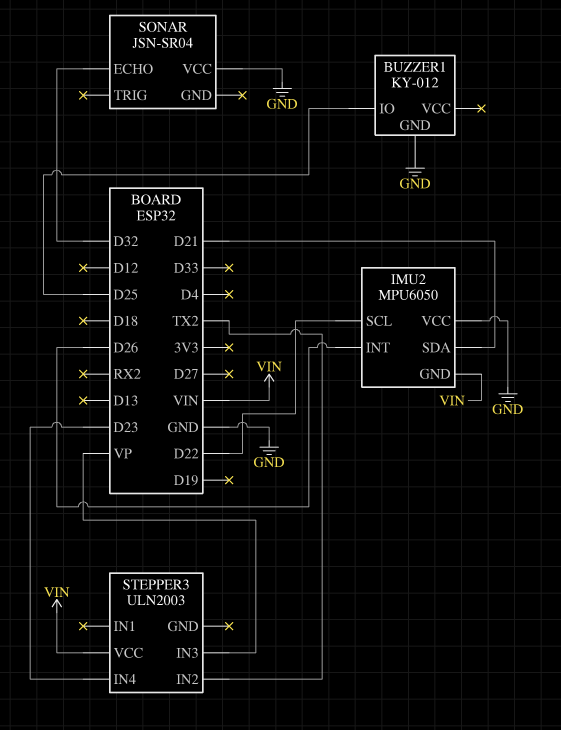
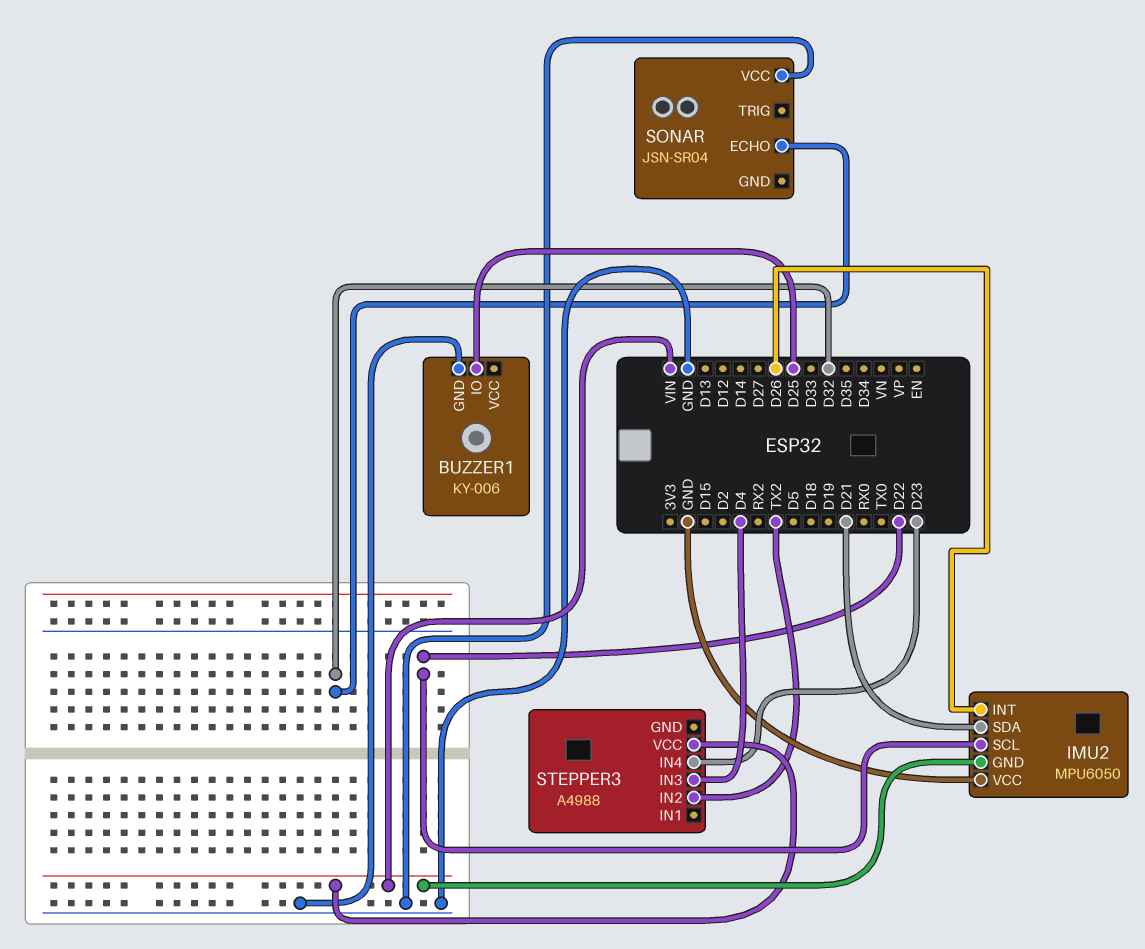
BUZZER1: KY-012 -> KY-006
STEPPER3: ULN2003 -> A4988
STEPPER3 pin IN3: VP -> D4

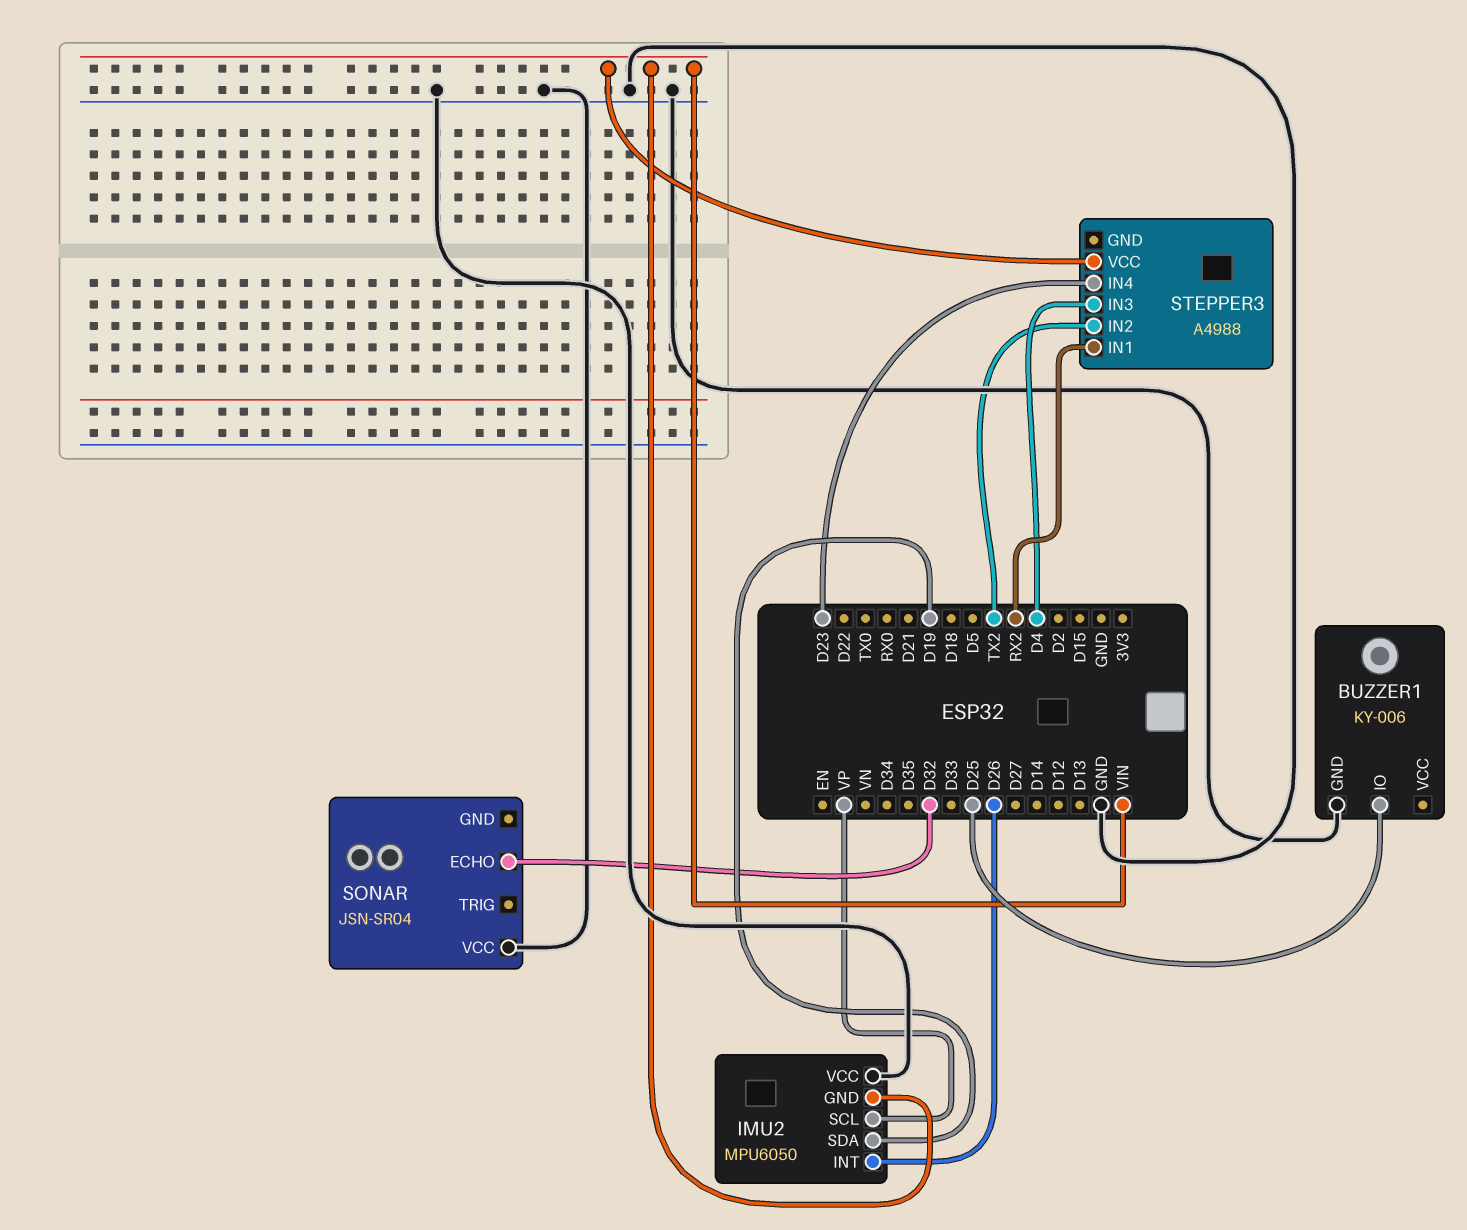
IMU2 pin SCL: D22 -> VP
IMU2 pin SDA: D21 -> D19
STEPPER3 pin IN1: none -> RX2

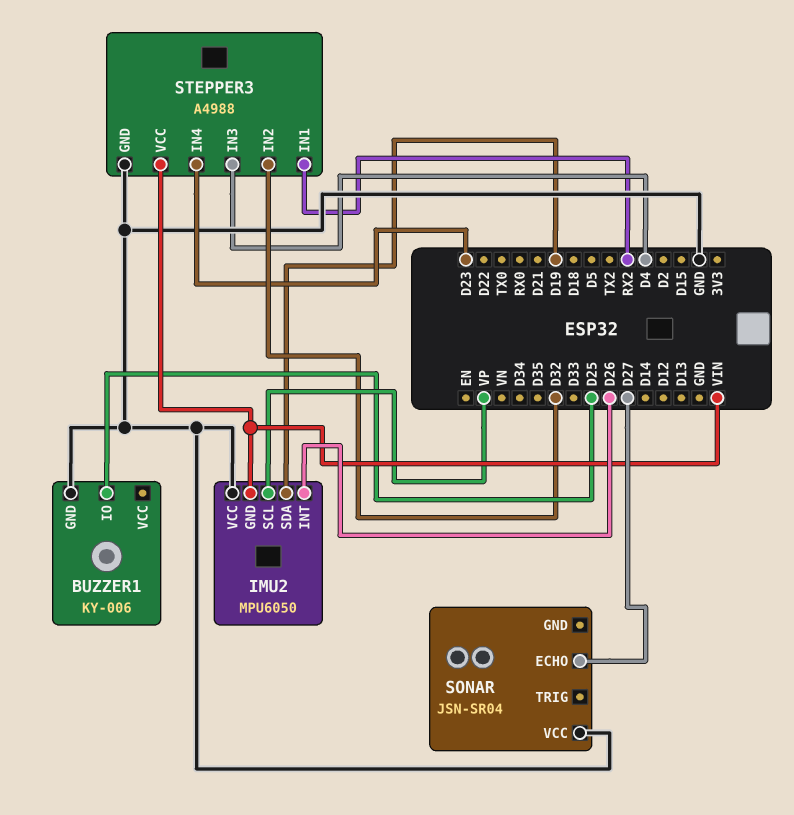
SONAR pin ECHO: D32 -> D27
STEPPER3 pin GND: none -> GND
STEPPER3 pin IN2: TX2 -> D32

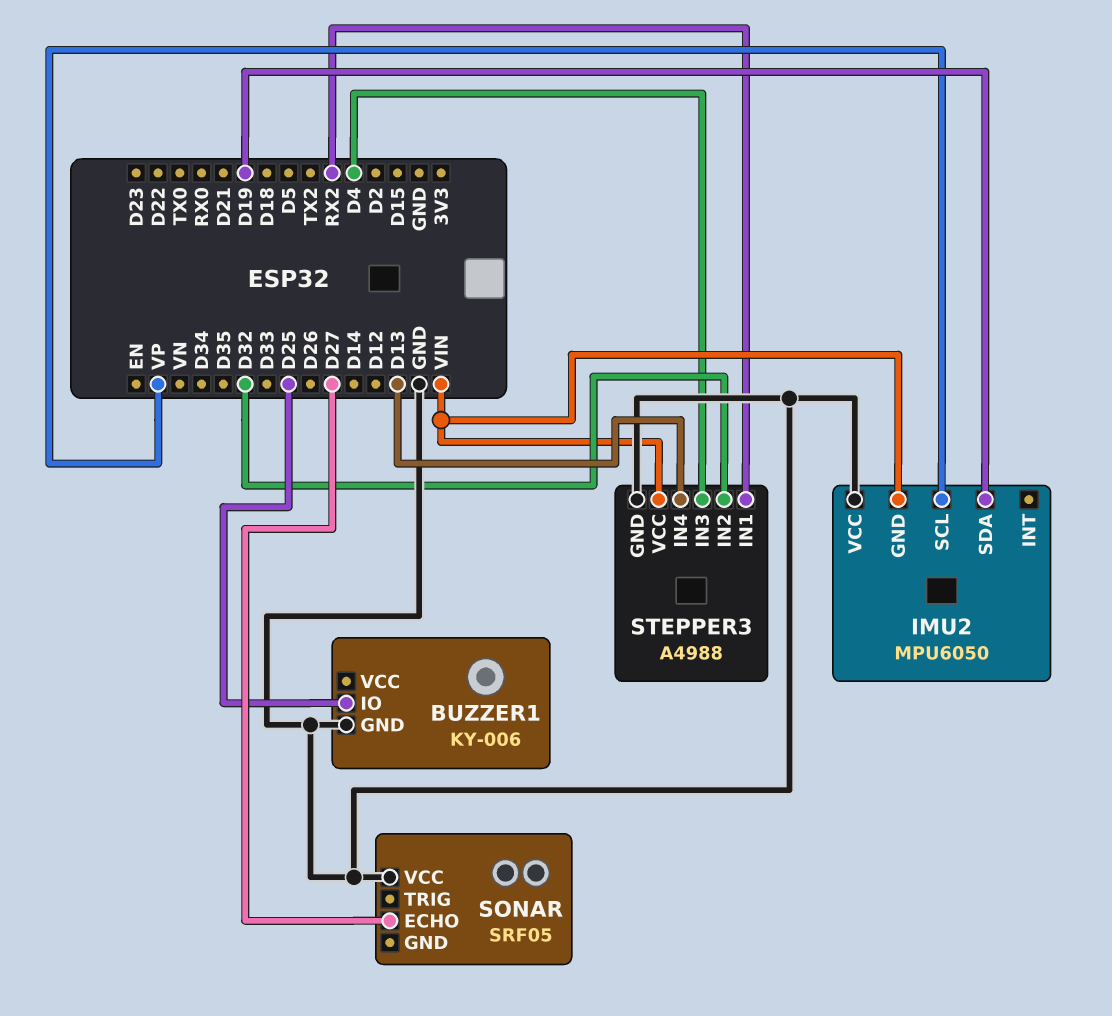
IMU2 pin INT: D26 -> none
SONAR: JSN-SR04 -> SRF05
STEPPER3 pin IN4: D23 -> D13

